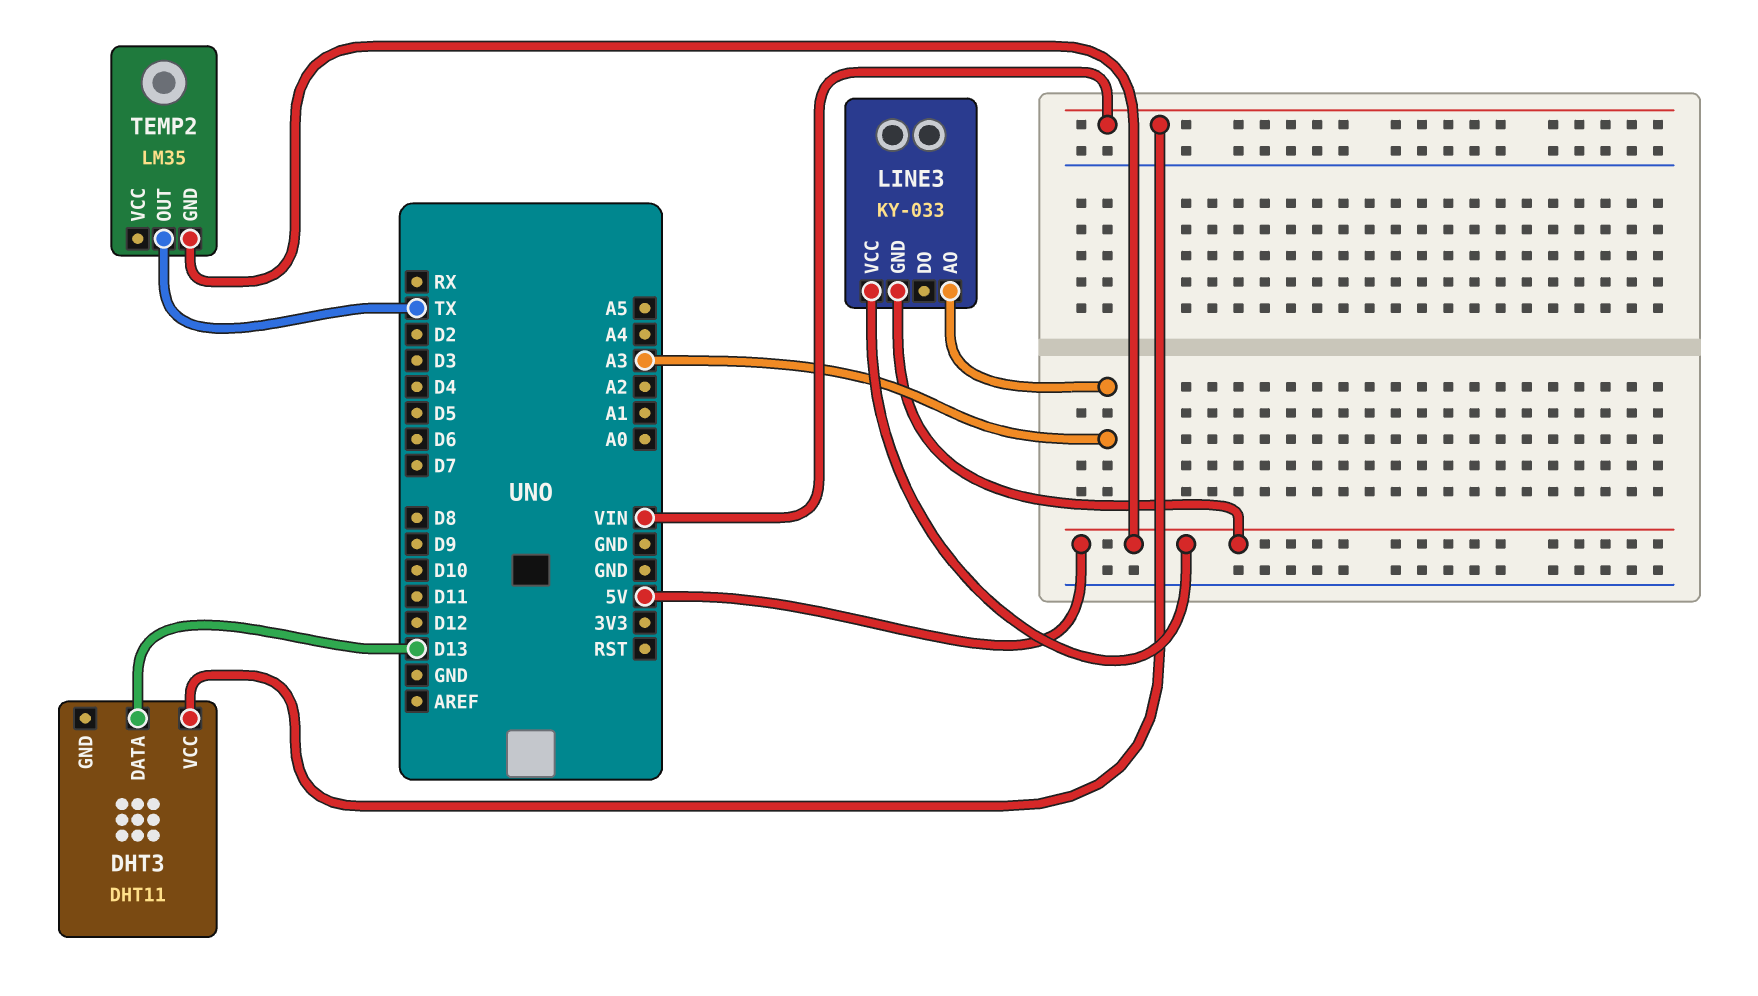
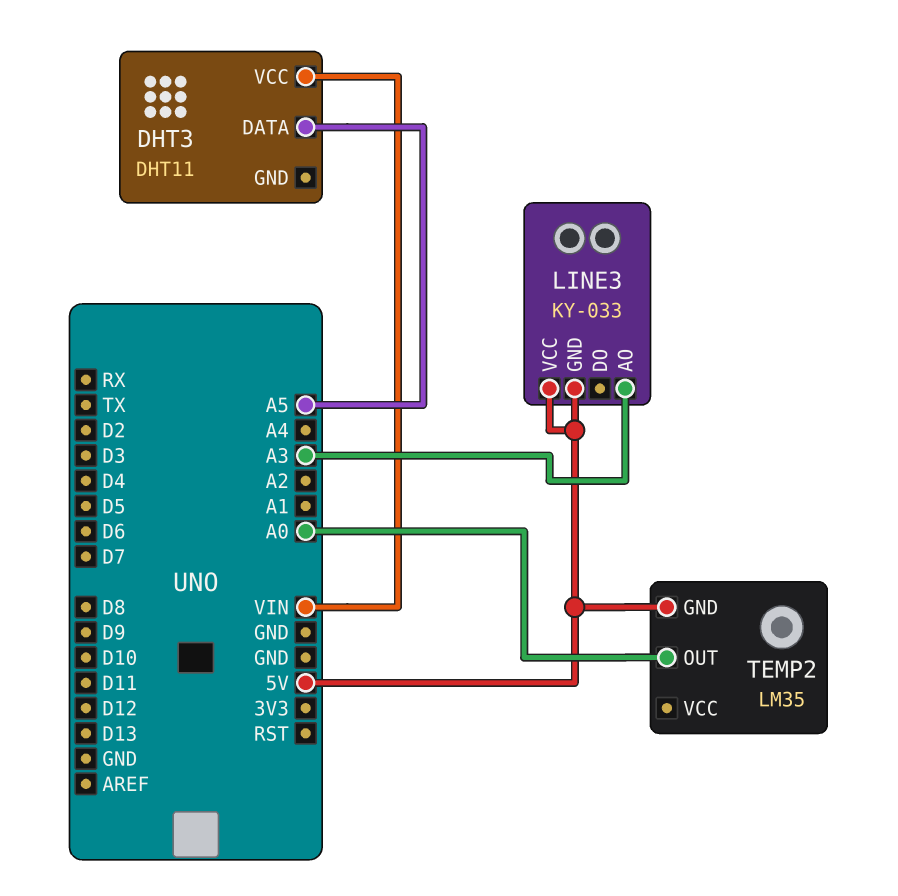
DHT3 pin DATA: D13 -> A5
TEMP2 pin OUT: TX -> A0

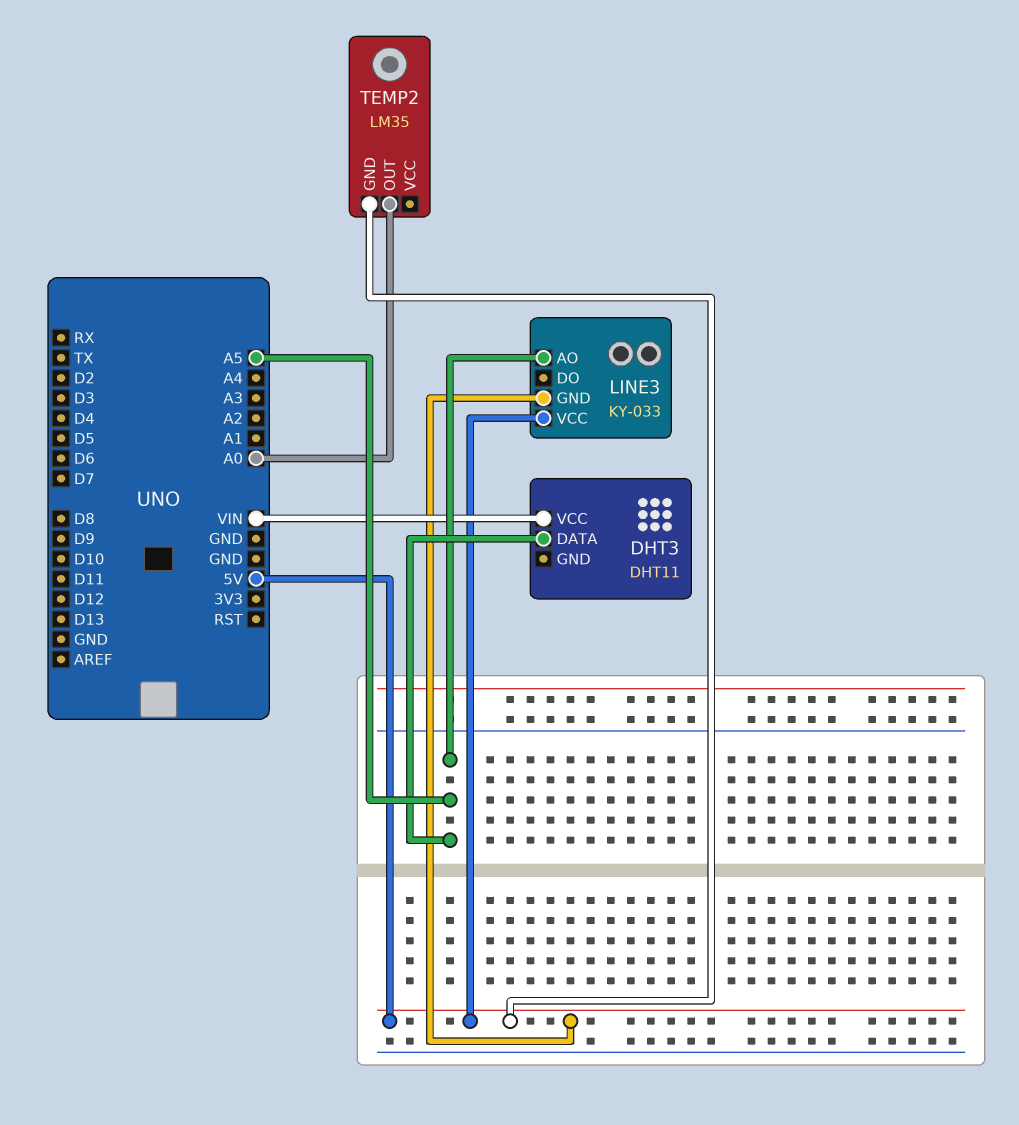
LINE3 pin AO: A3 -> A5

